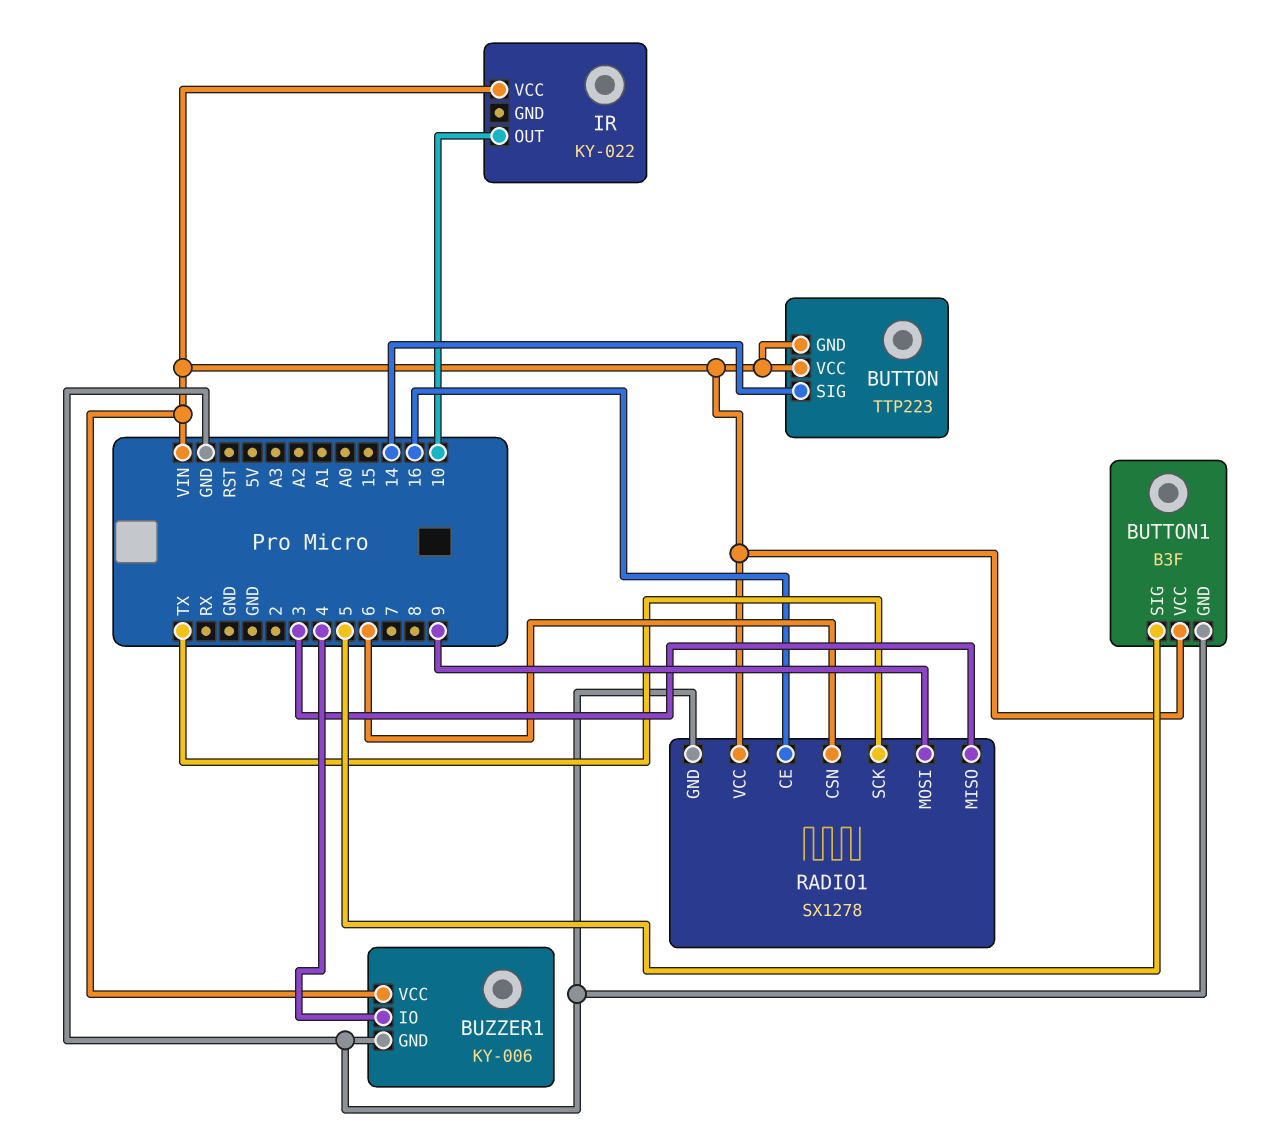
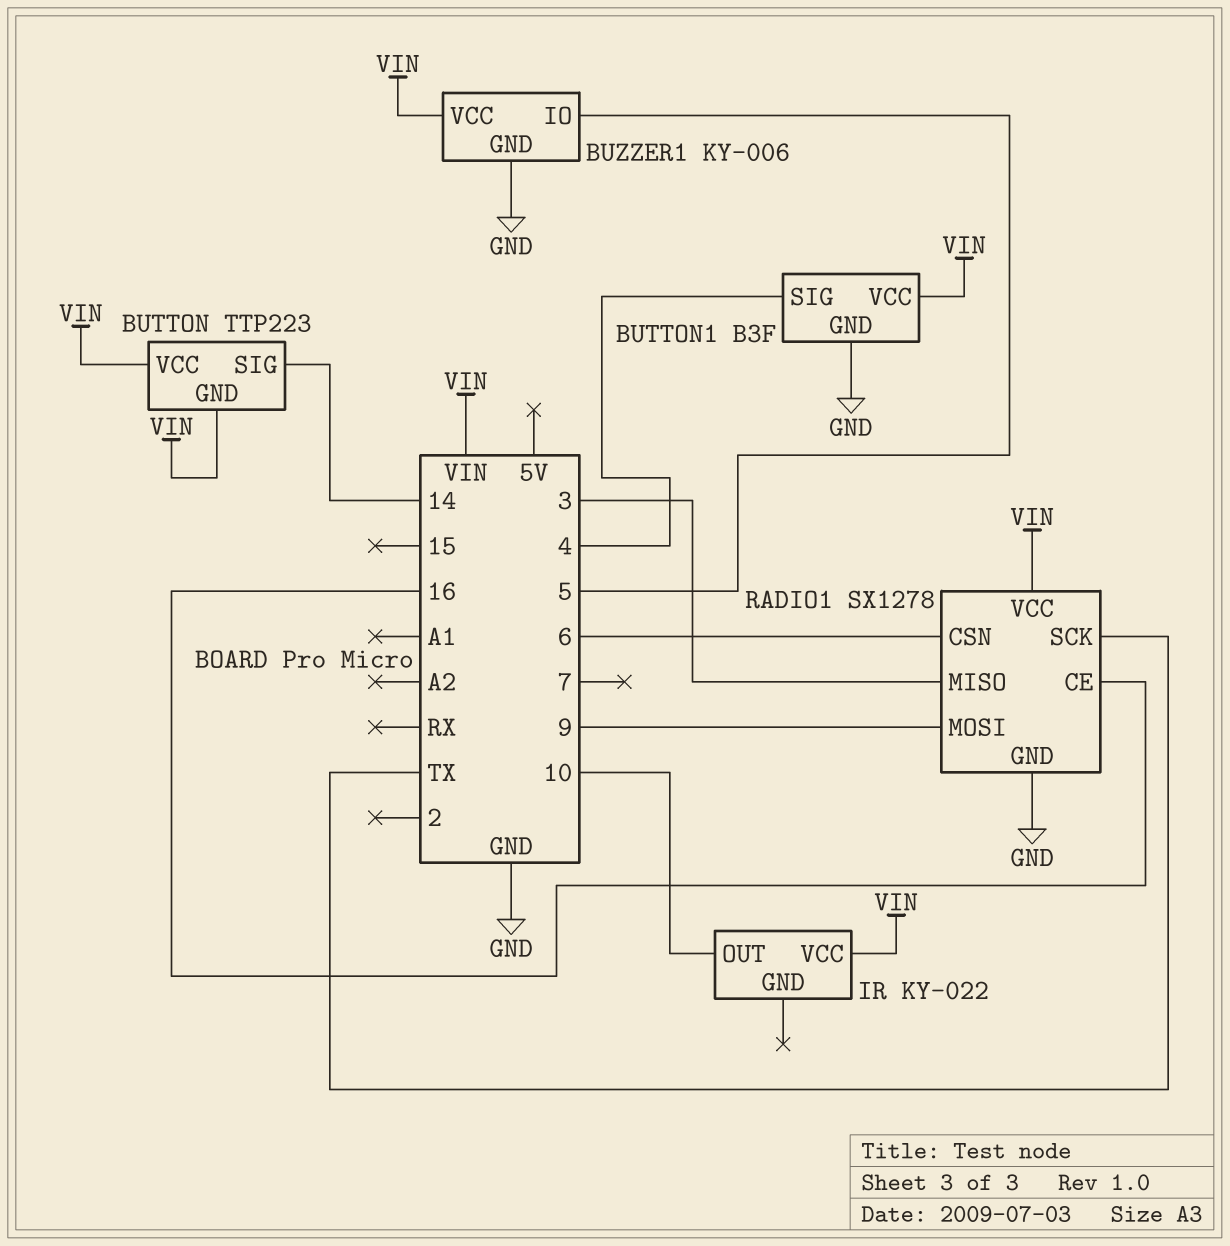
BUTTON1 pin SIG: 5 -> 4
BUZZER1 pin IO: 4 -> 5

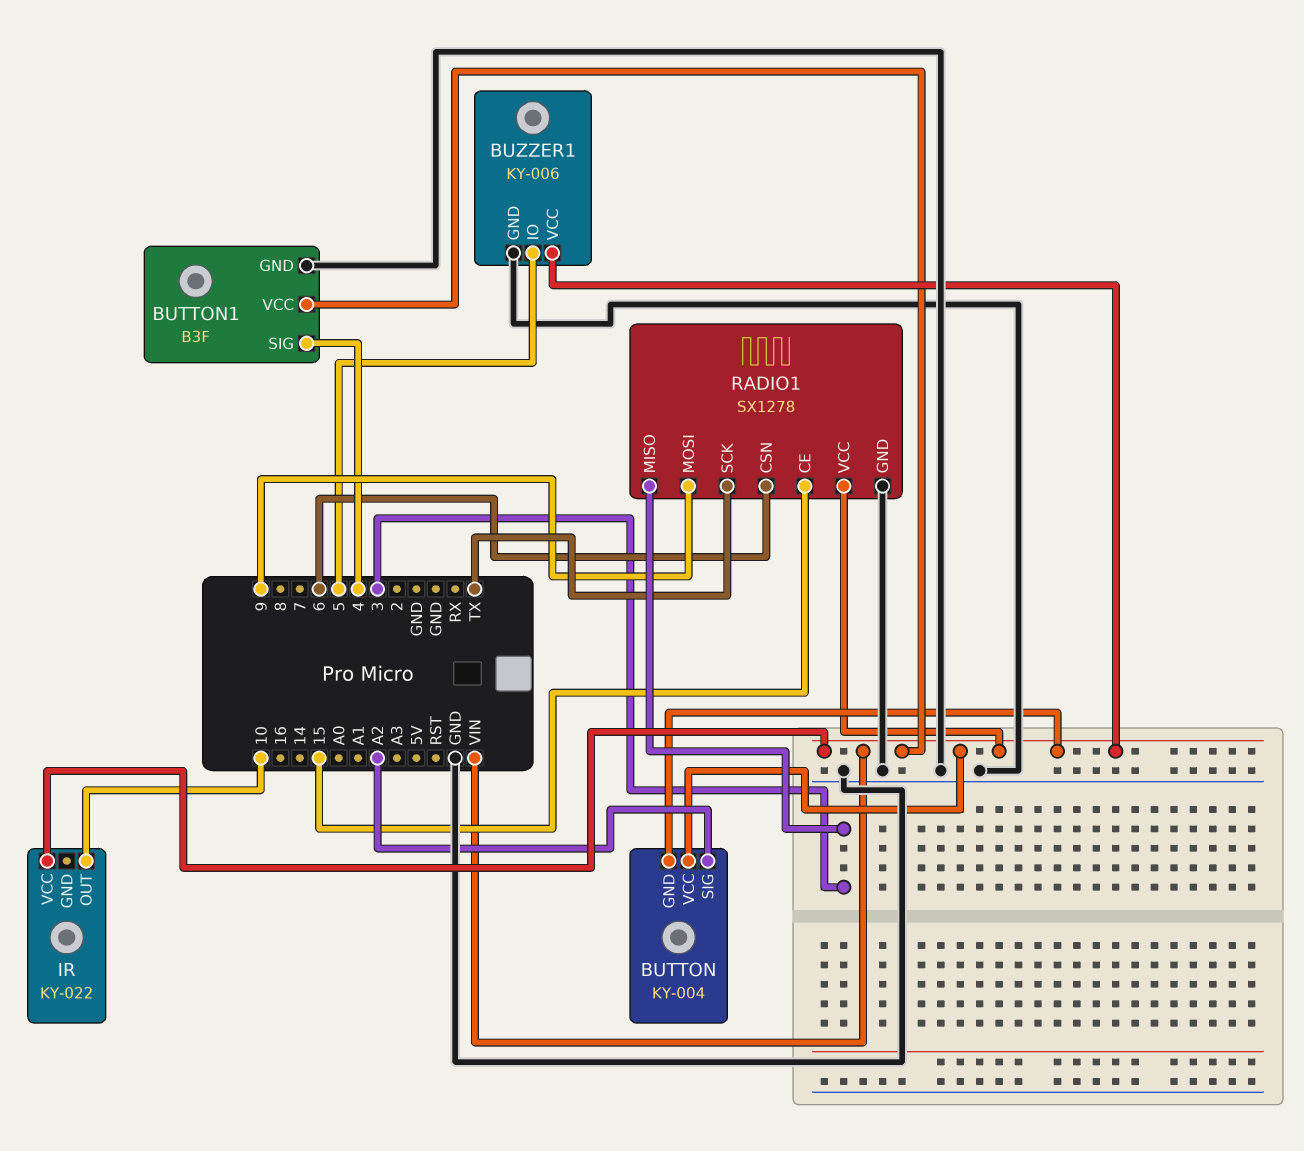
BUTTON: TTP223 -> KY-004
BUTTON pin SIG: 14 -> A2
RADIO1 pin CE: 16 -> 15

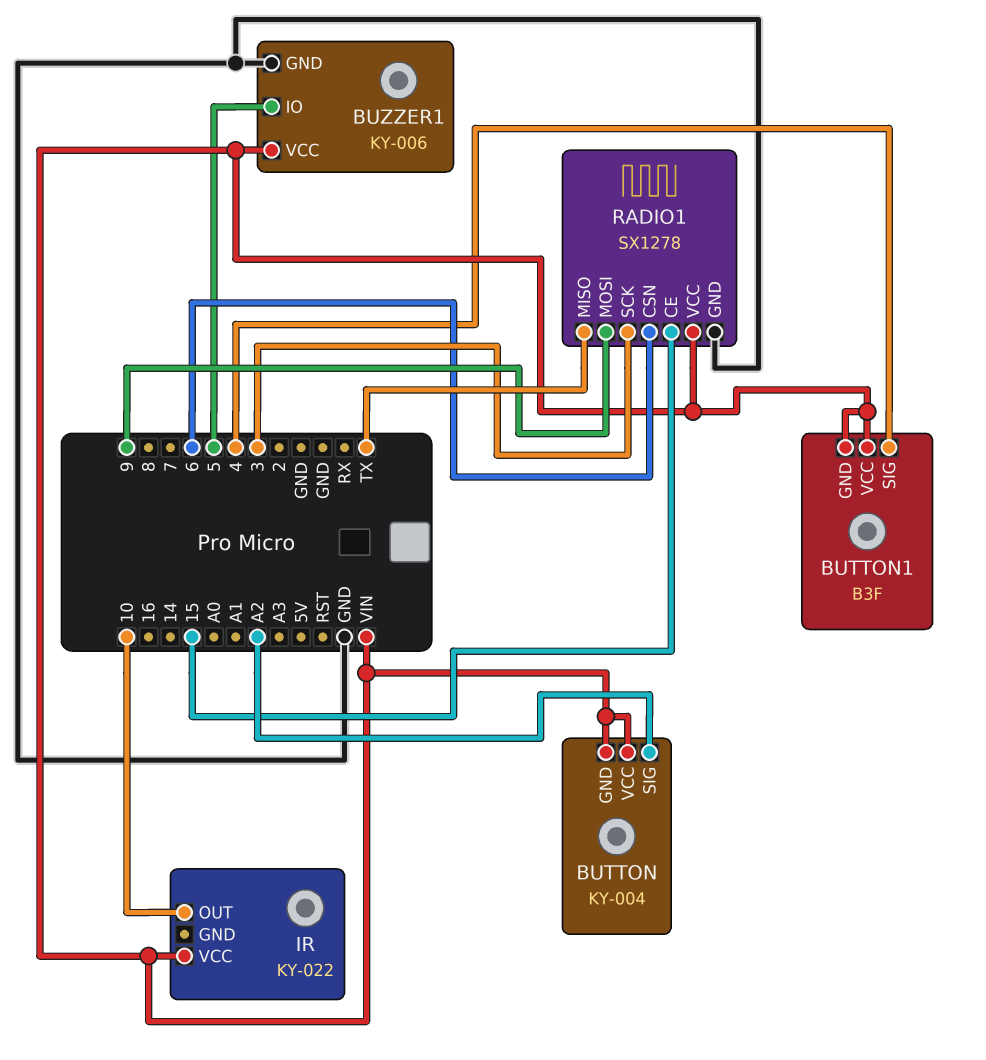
BUTTON1 pin GND: GND -> VIN
RADIO1 pin MISO: 3 -> TX
RADIO1 pin SCK: TX -> 3

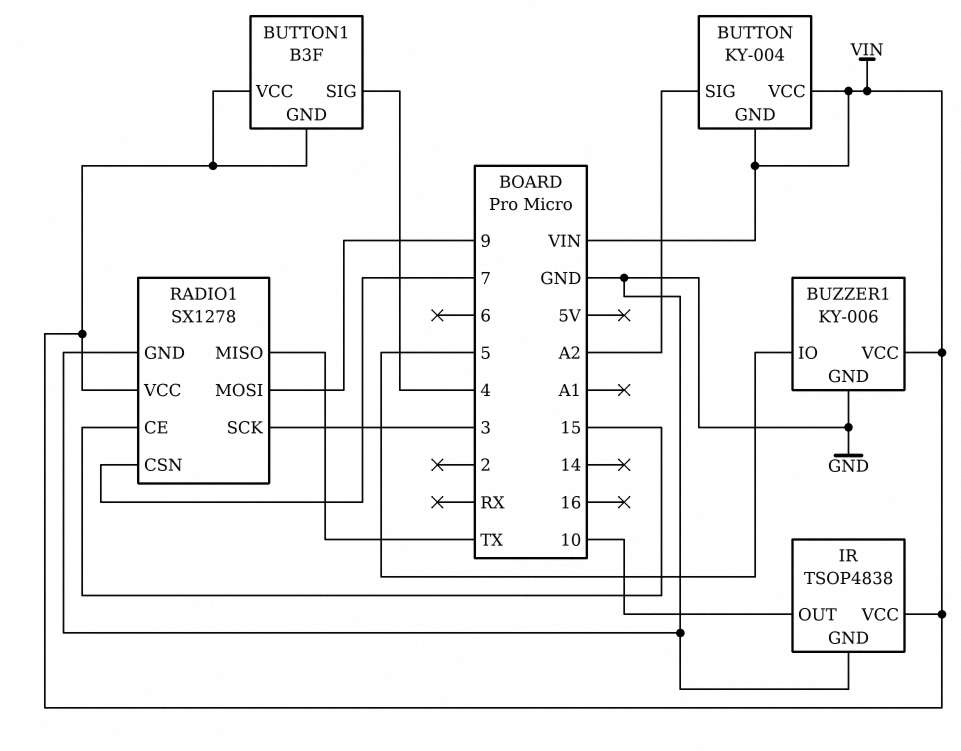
IR: KY-022 -> TSOP4838
IR pin GND: none -> GND
RADIO1 pin CSN: 6 -> 7

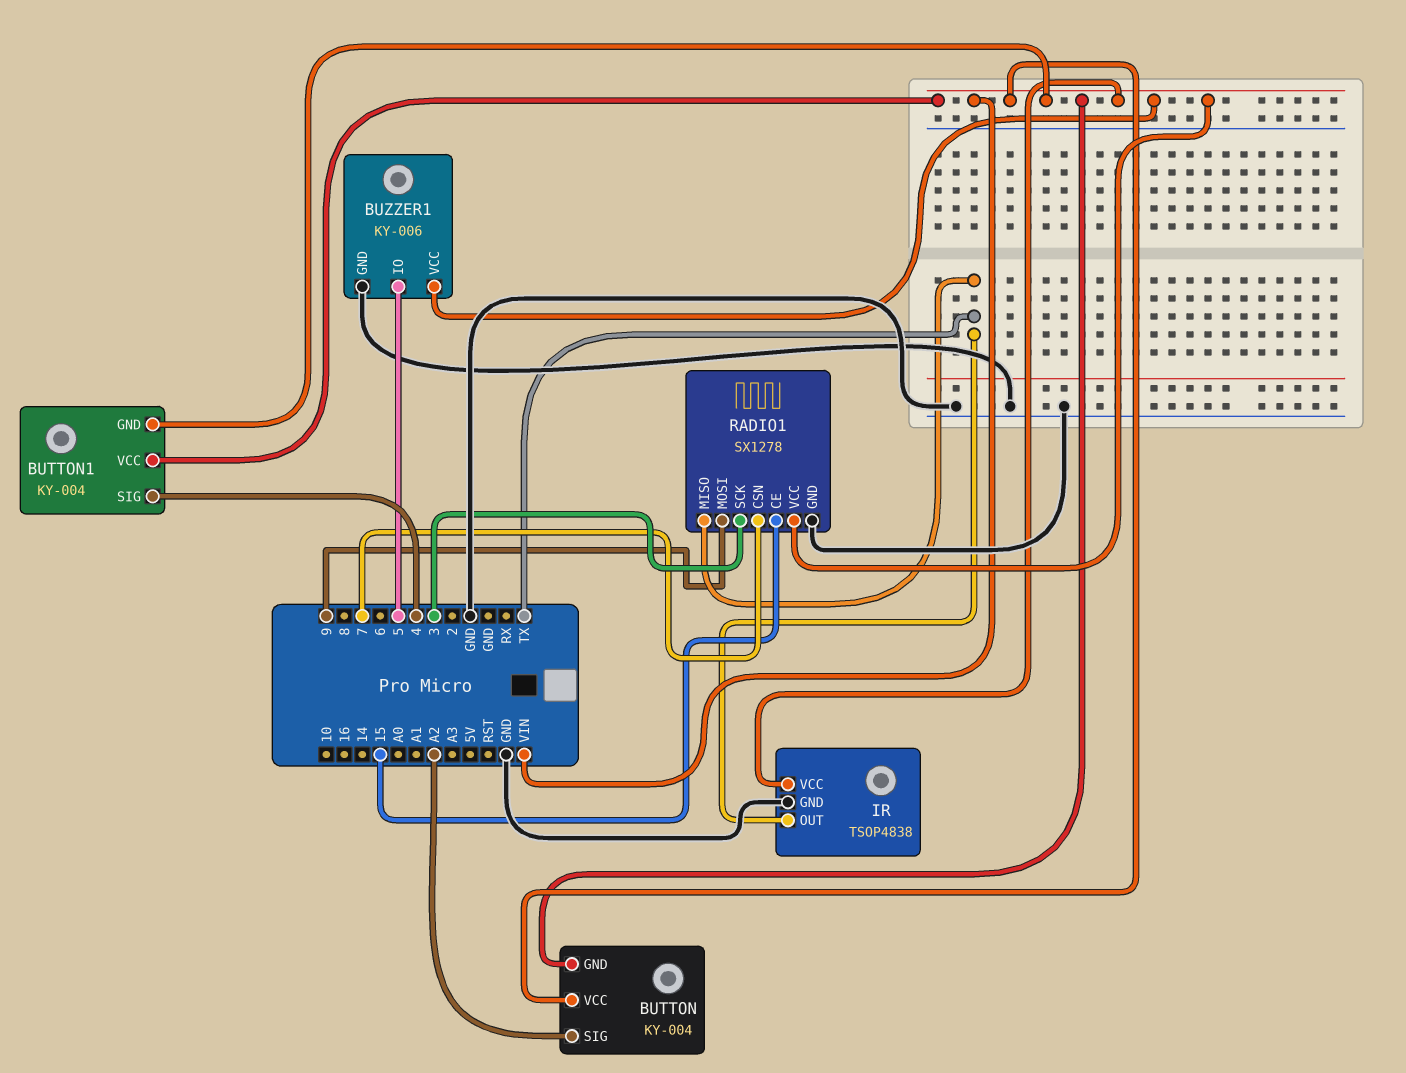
BUTTON1: B3F -> KY-004
IR pin OUT: 10 -> TX

